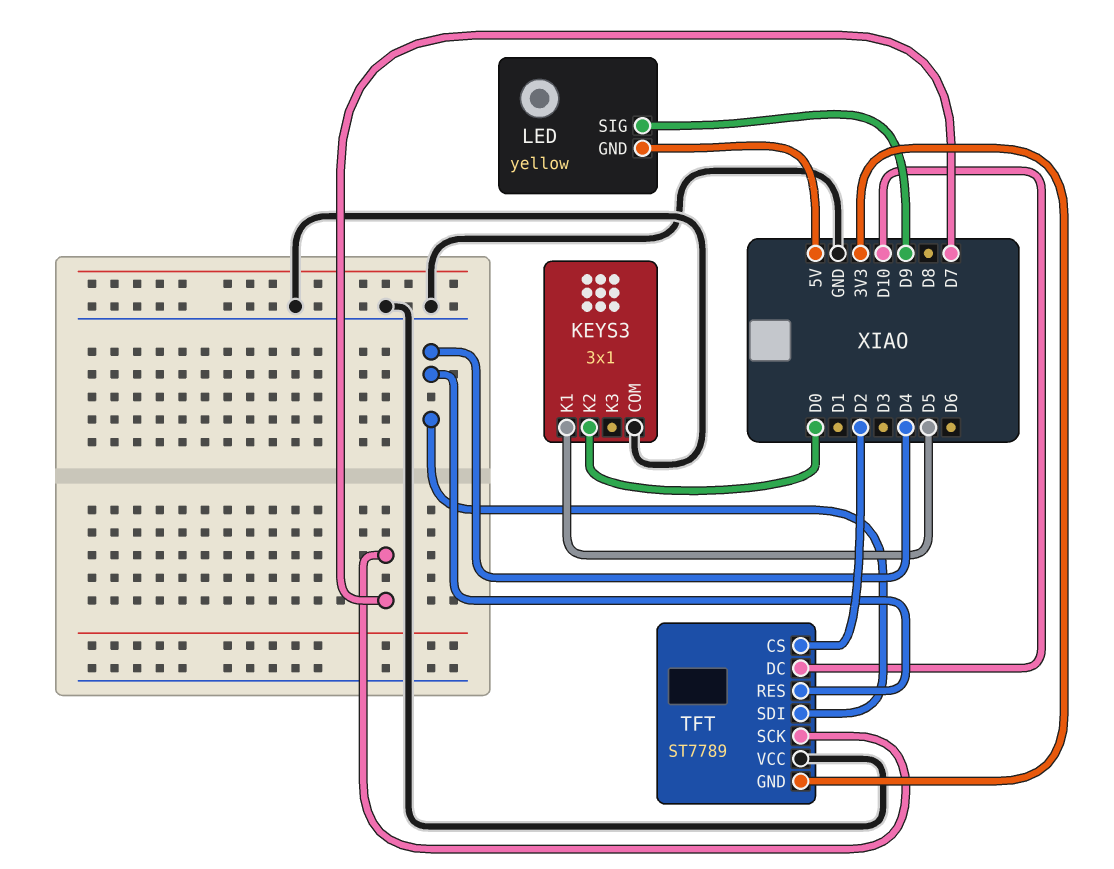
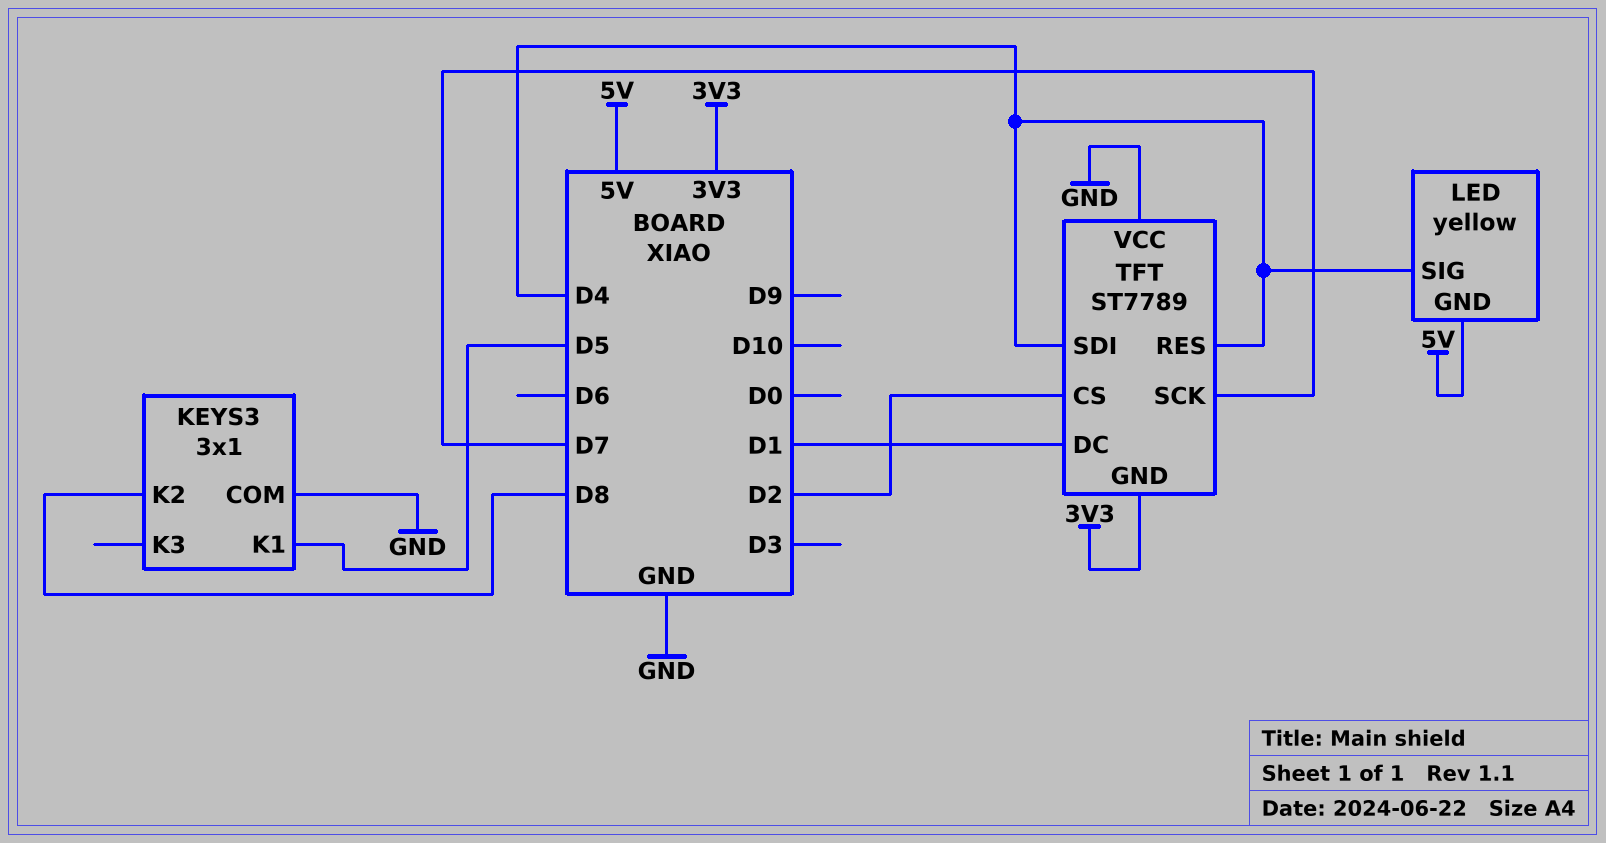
KEYS3 pin K2: D0 -> D8
LED pin SIG: D9 -> D4
TFT pin DC: D10 -> D1

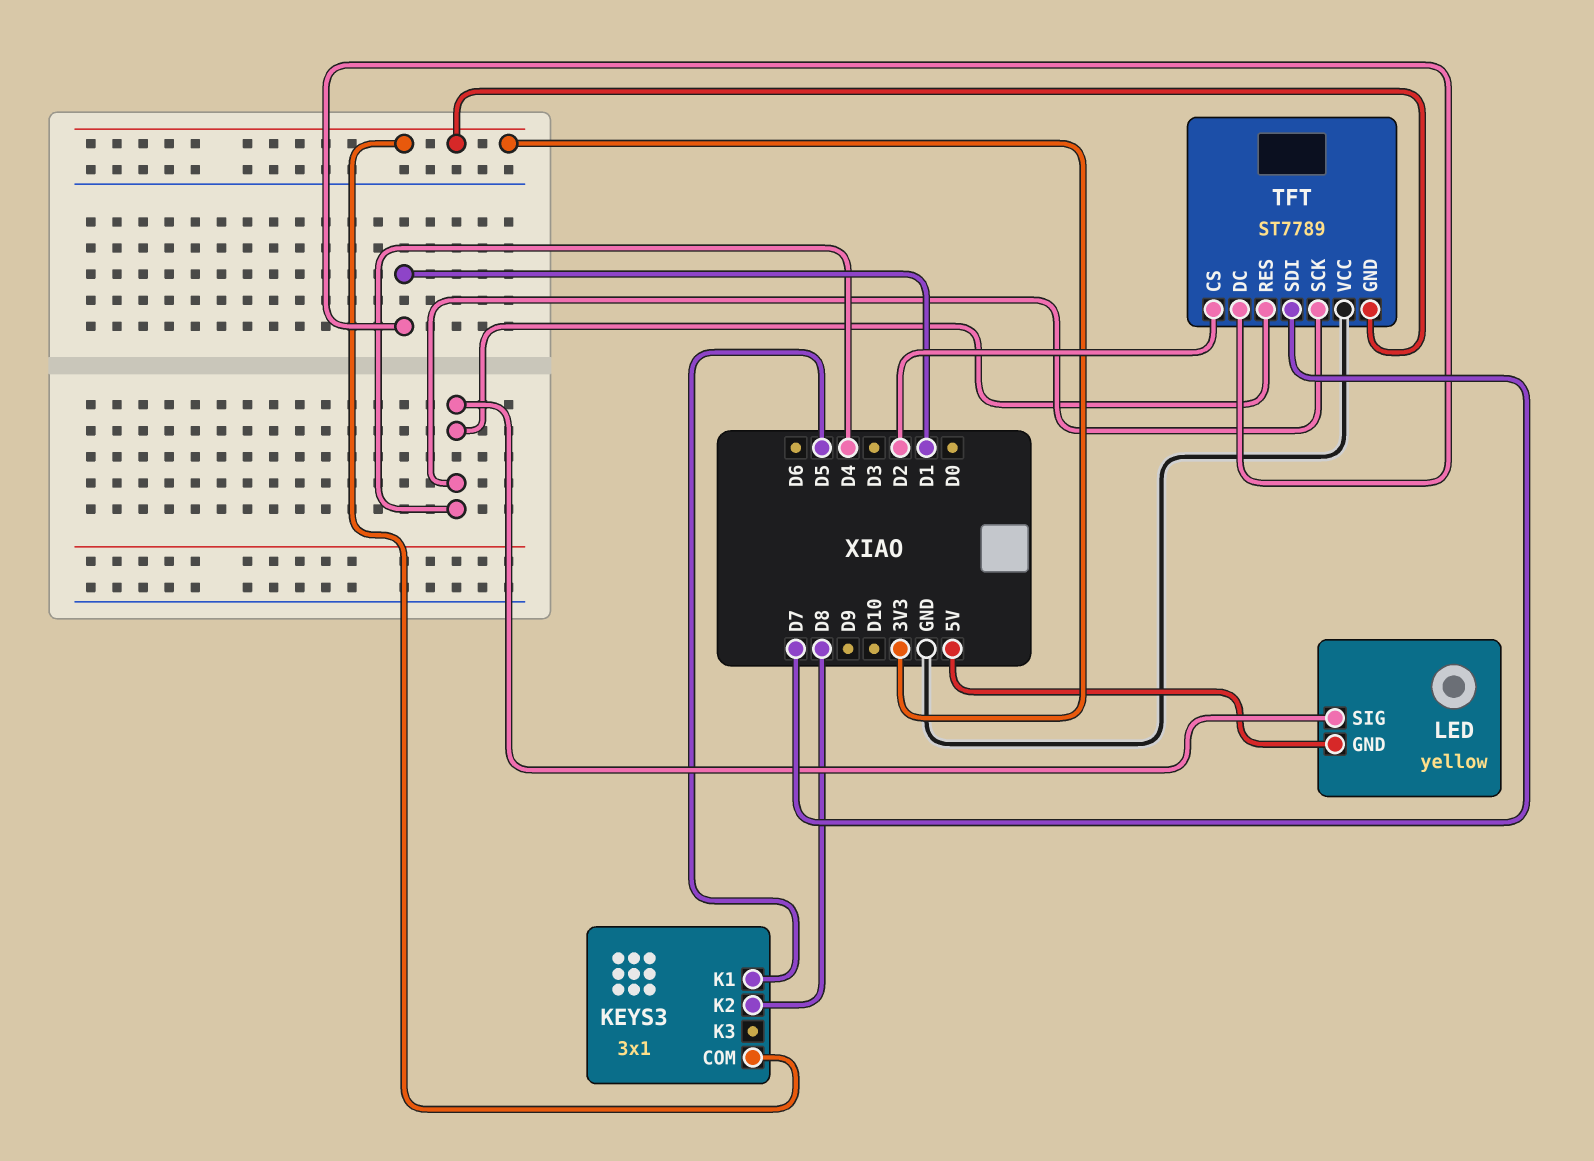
KEYS3 pin COM: GND -> 3V3
TFT pin SCK: D7 -> D4
TFT pin SDI: D4 -> D7

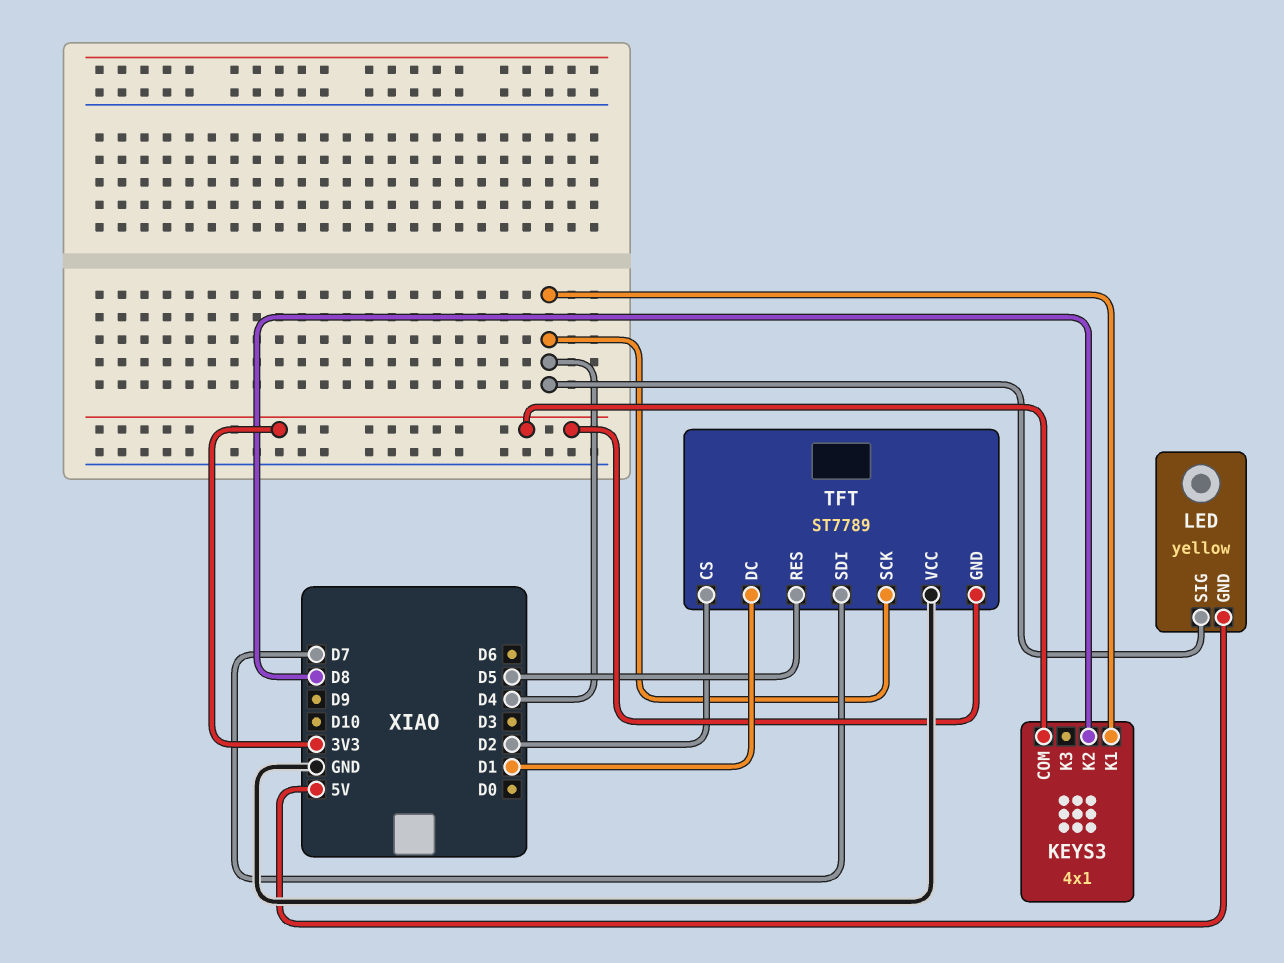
KEYS3: 3x1 -> 4x1
KEYS3 pin K1: D5 -> D4
TFT pin RES: D4 -> D5

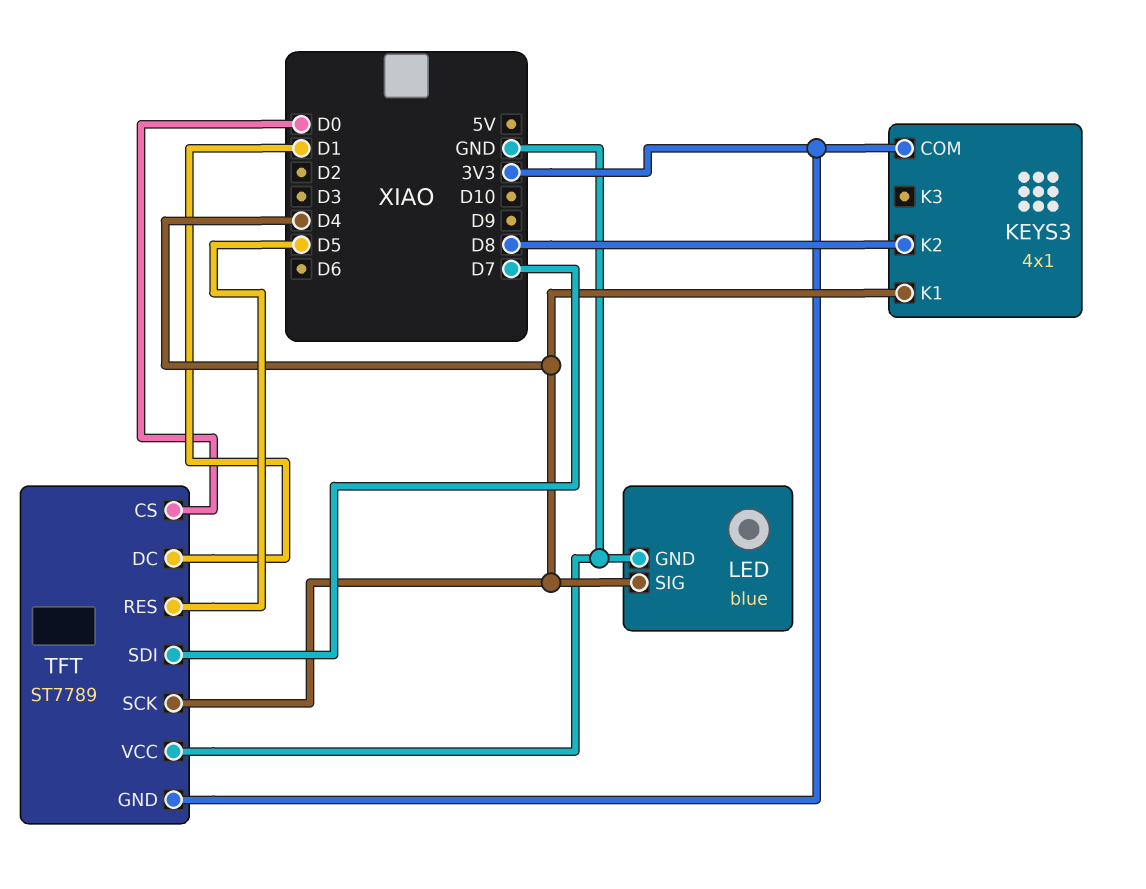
LED: yellow -> blue
LED pin GND: 5V -> GND
TFT pin CS: D2 -> D0

